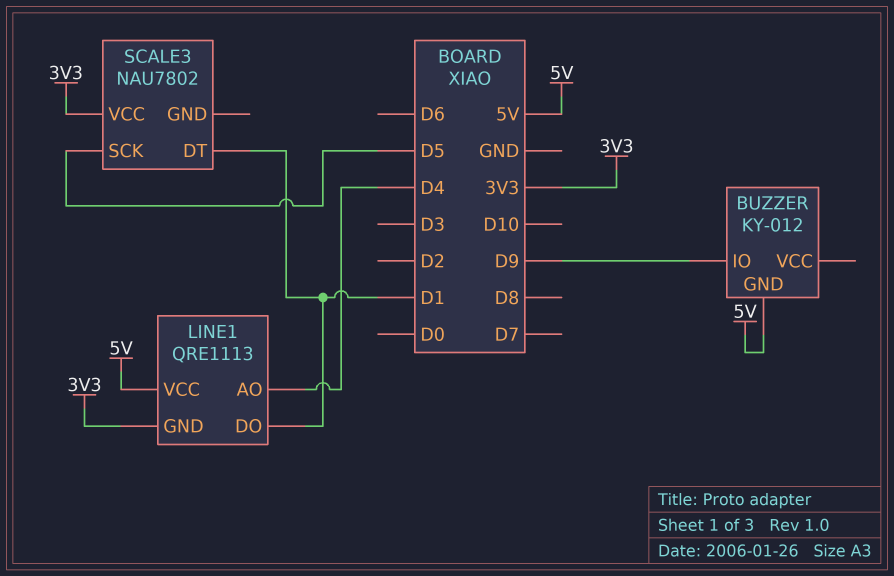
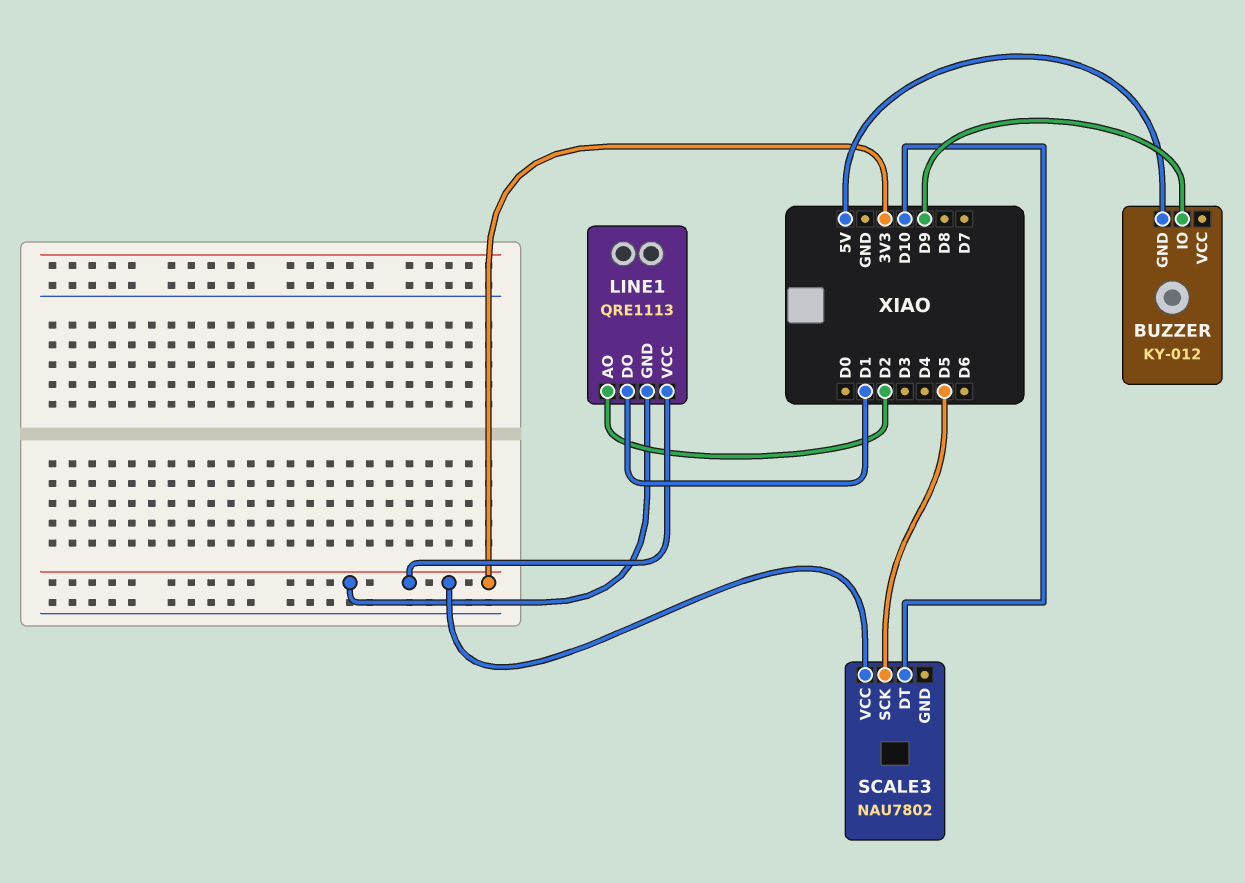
LINE1 pin AO: D4 -> D2
LINE1 pin VCC: 5V -> 3V3
SCALE3 pin DT: D1 -> D10

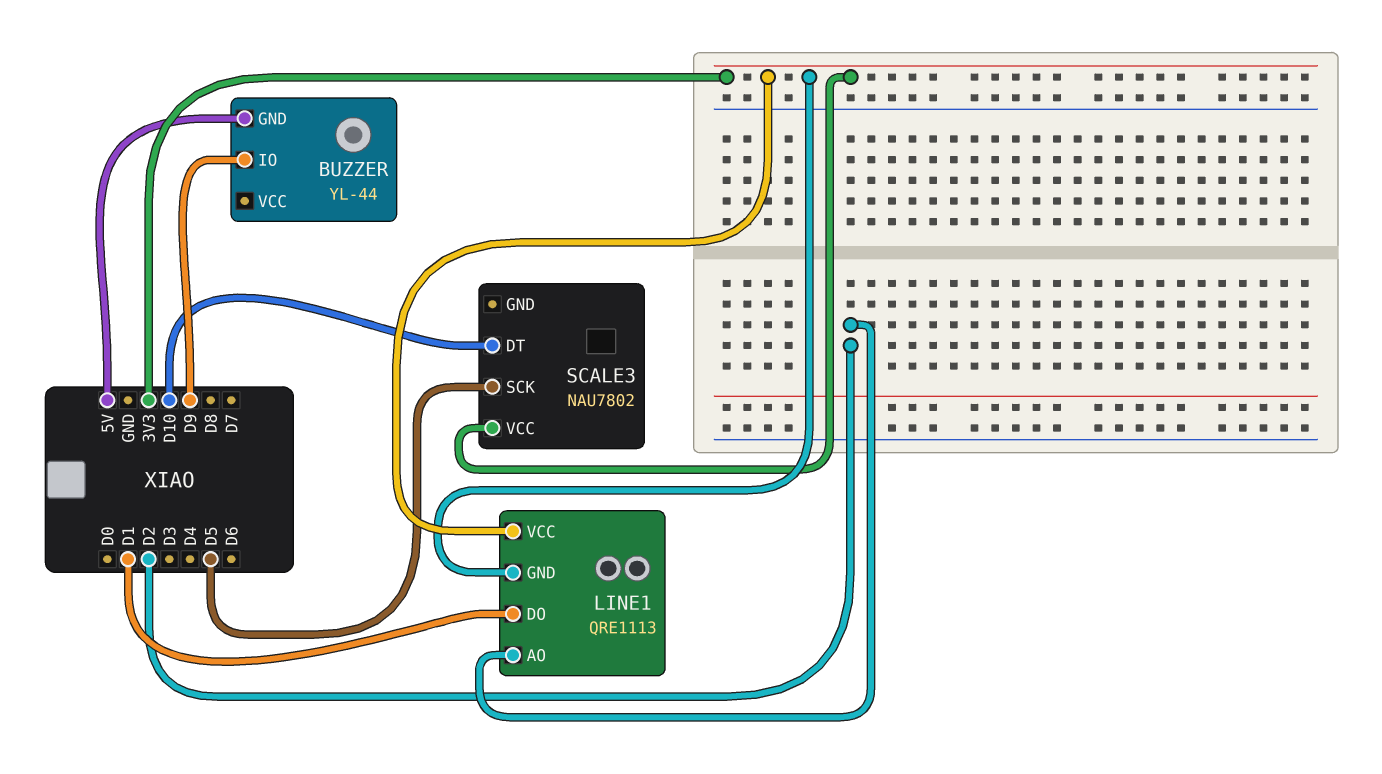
BUZZER: KY-012 -> YL-44

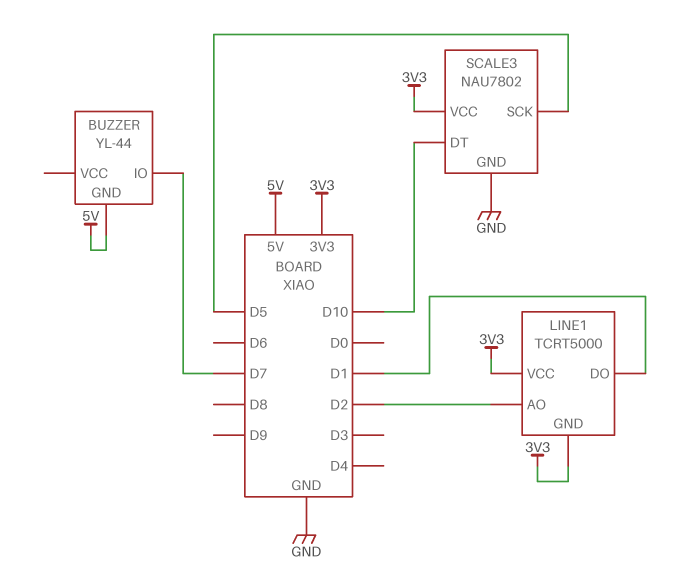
BUZZER pin IO: D9 -> D7
LINE1: QRE1113 -> TCRT5000
SCALE3 pin GND: none -> GND

